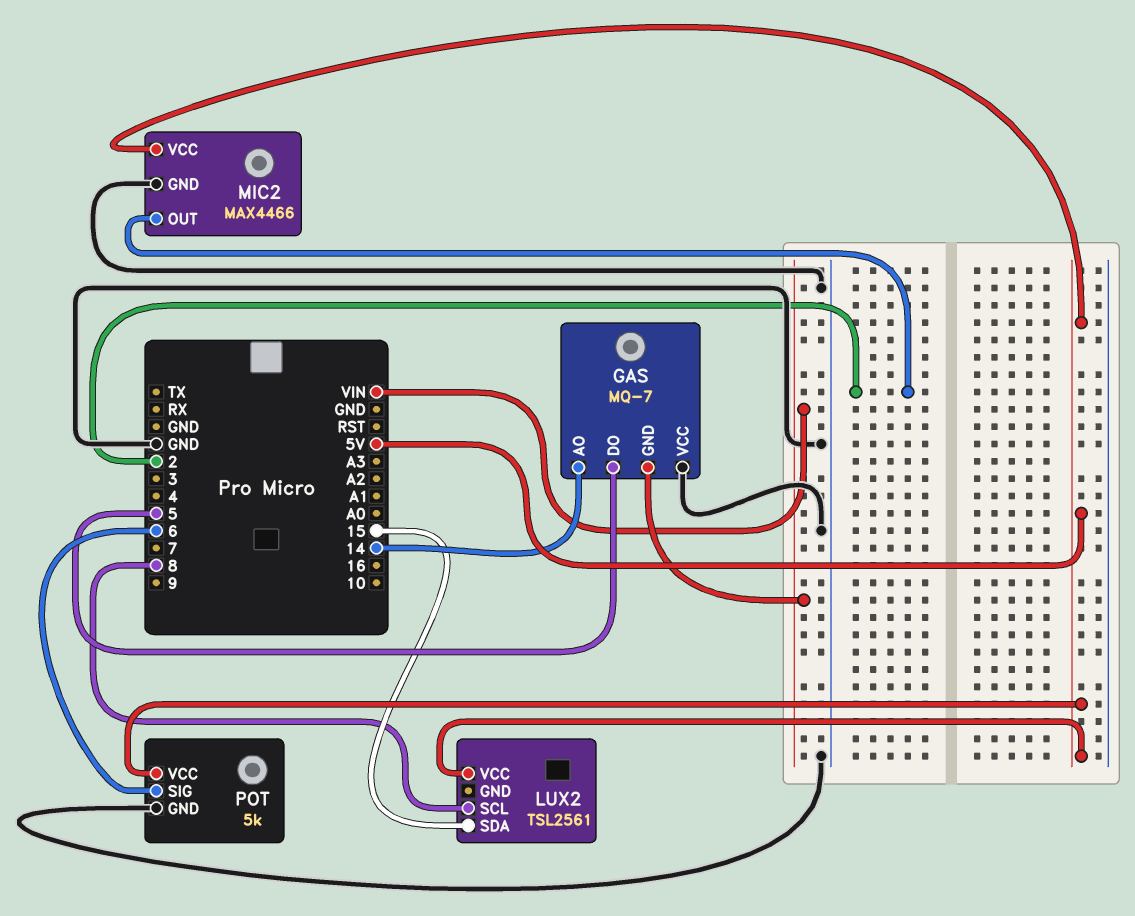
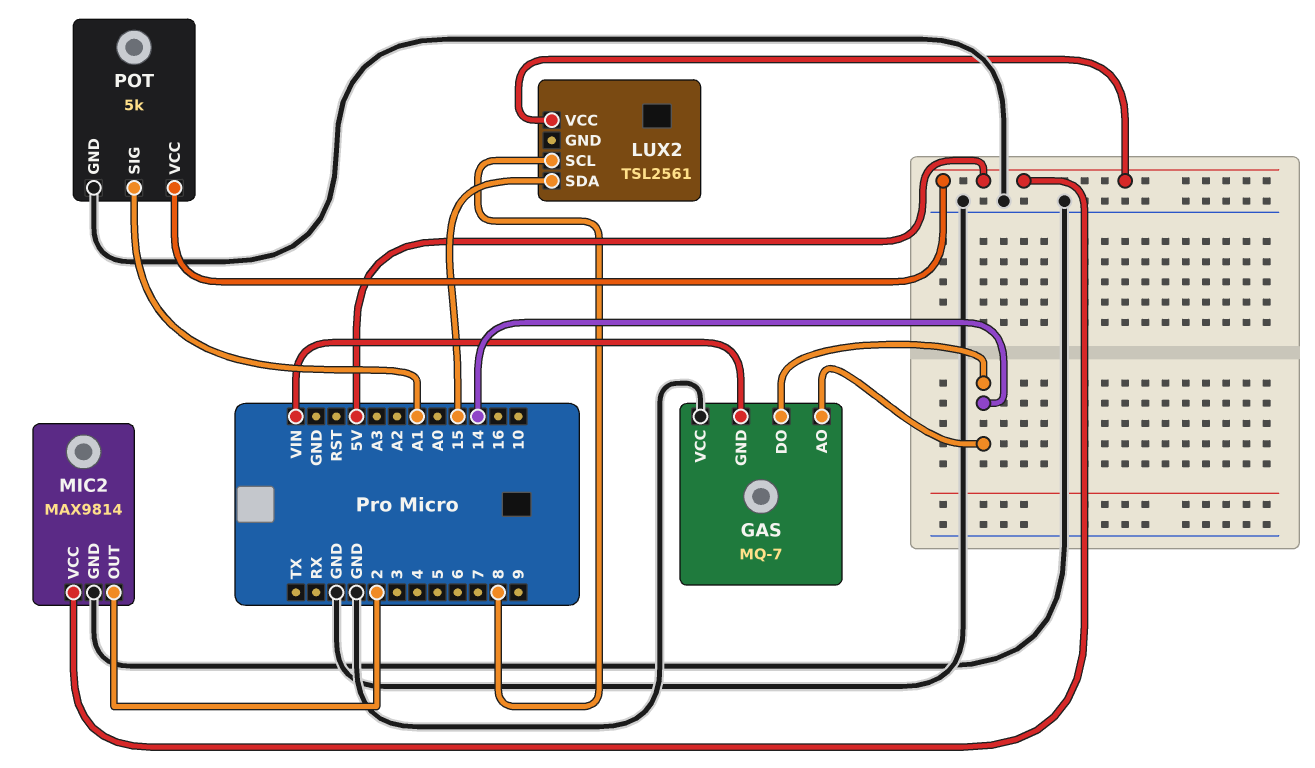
GAS pin DO: 5 -> 14
MIC2: MAX4466 -> MAX9814
POT pin SIG: 6 -> A1

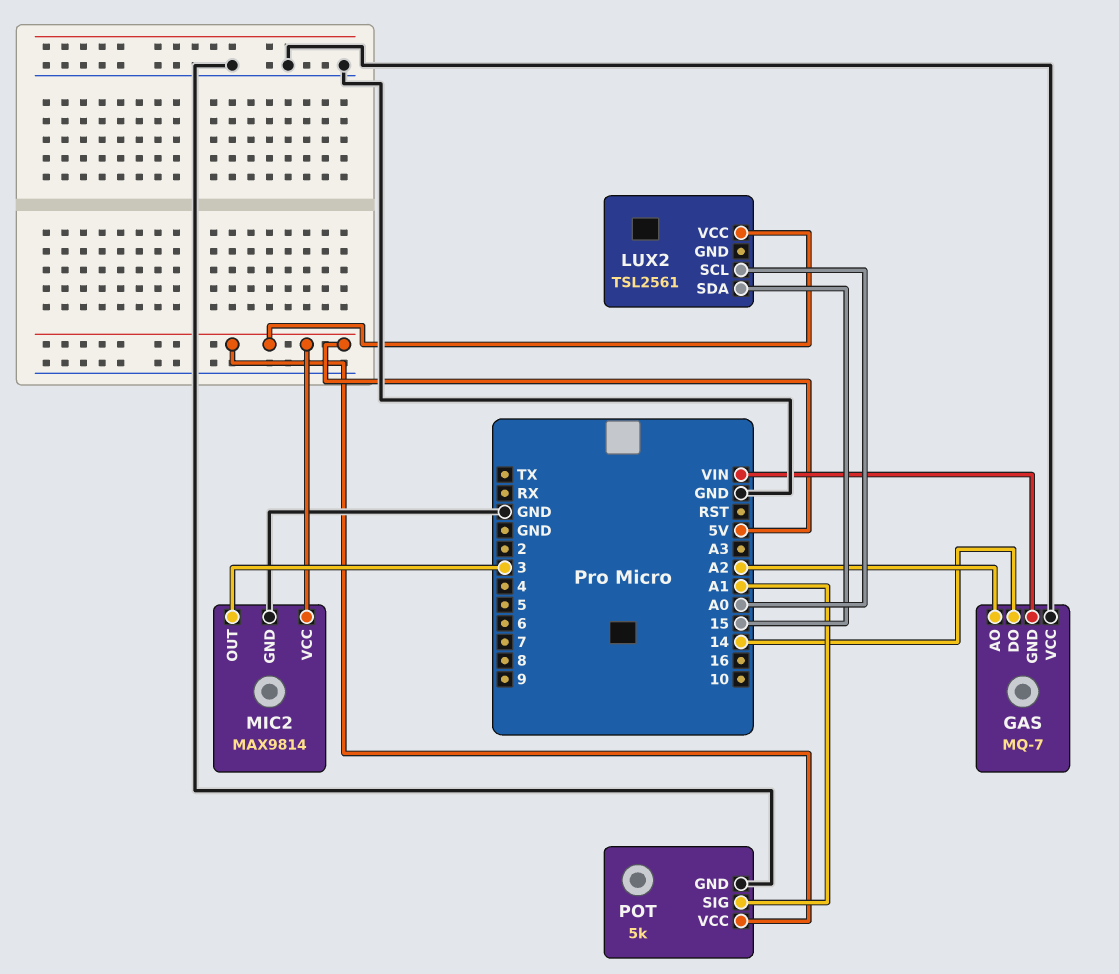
GAS pin AO: 14 -> A2
LUX2 pin SCL: 8 -> A0
MIC2 pin OUT: 2 -> 3

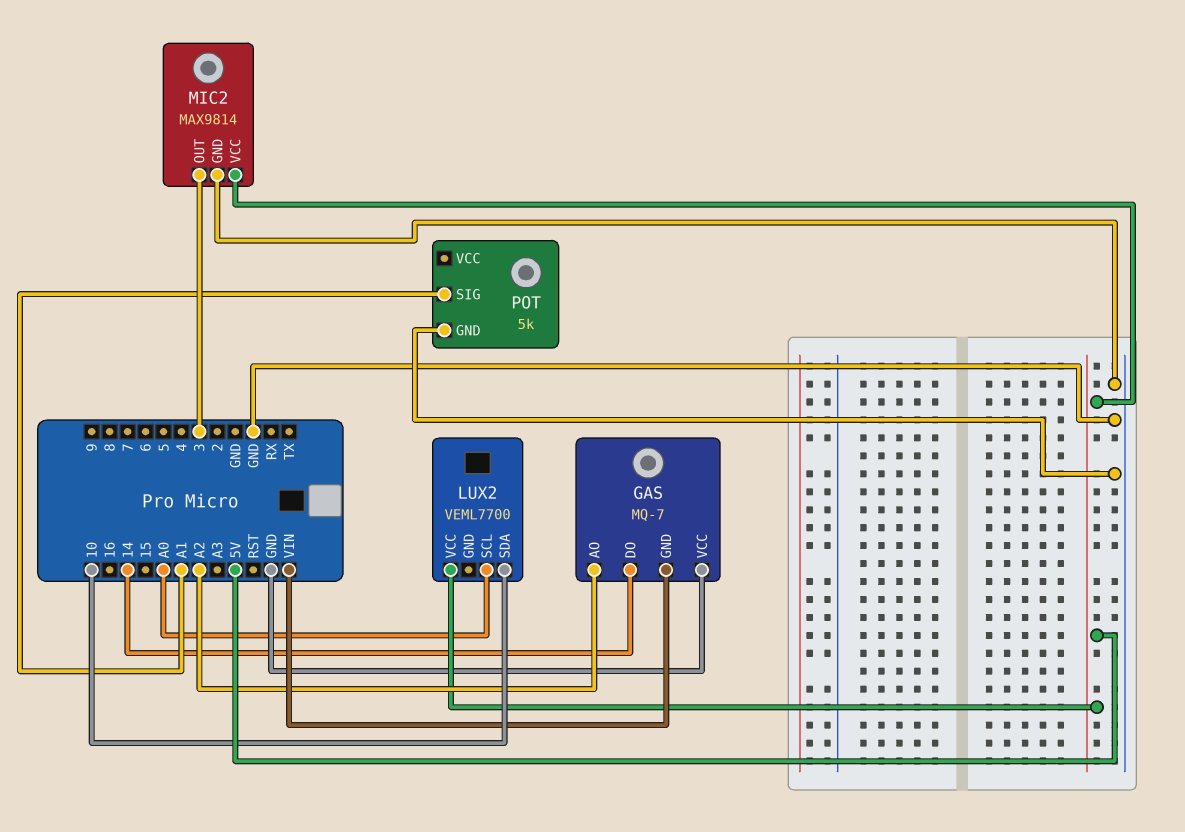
LUX2: TSL2561 -> VEML7700
LUX2 pin SDA: 15 -> 10
POT pin VCC: 5V -> none

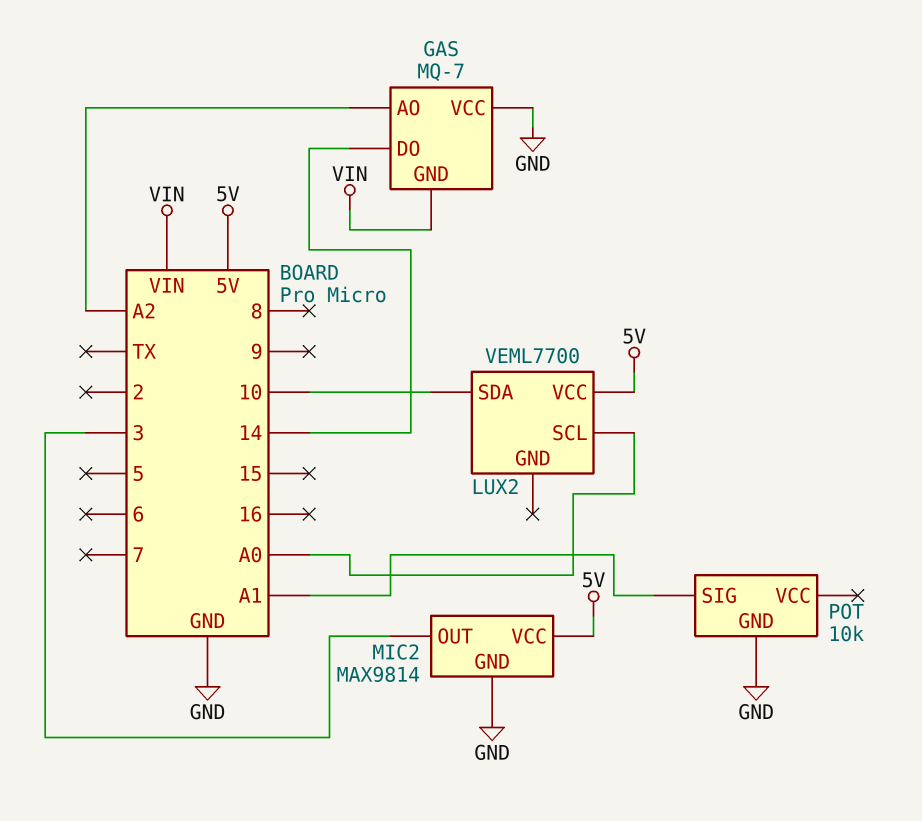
POT: 5k -> 10k

